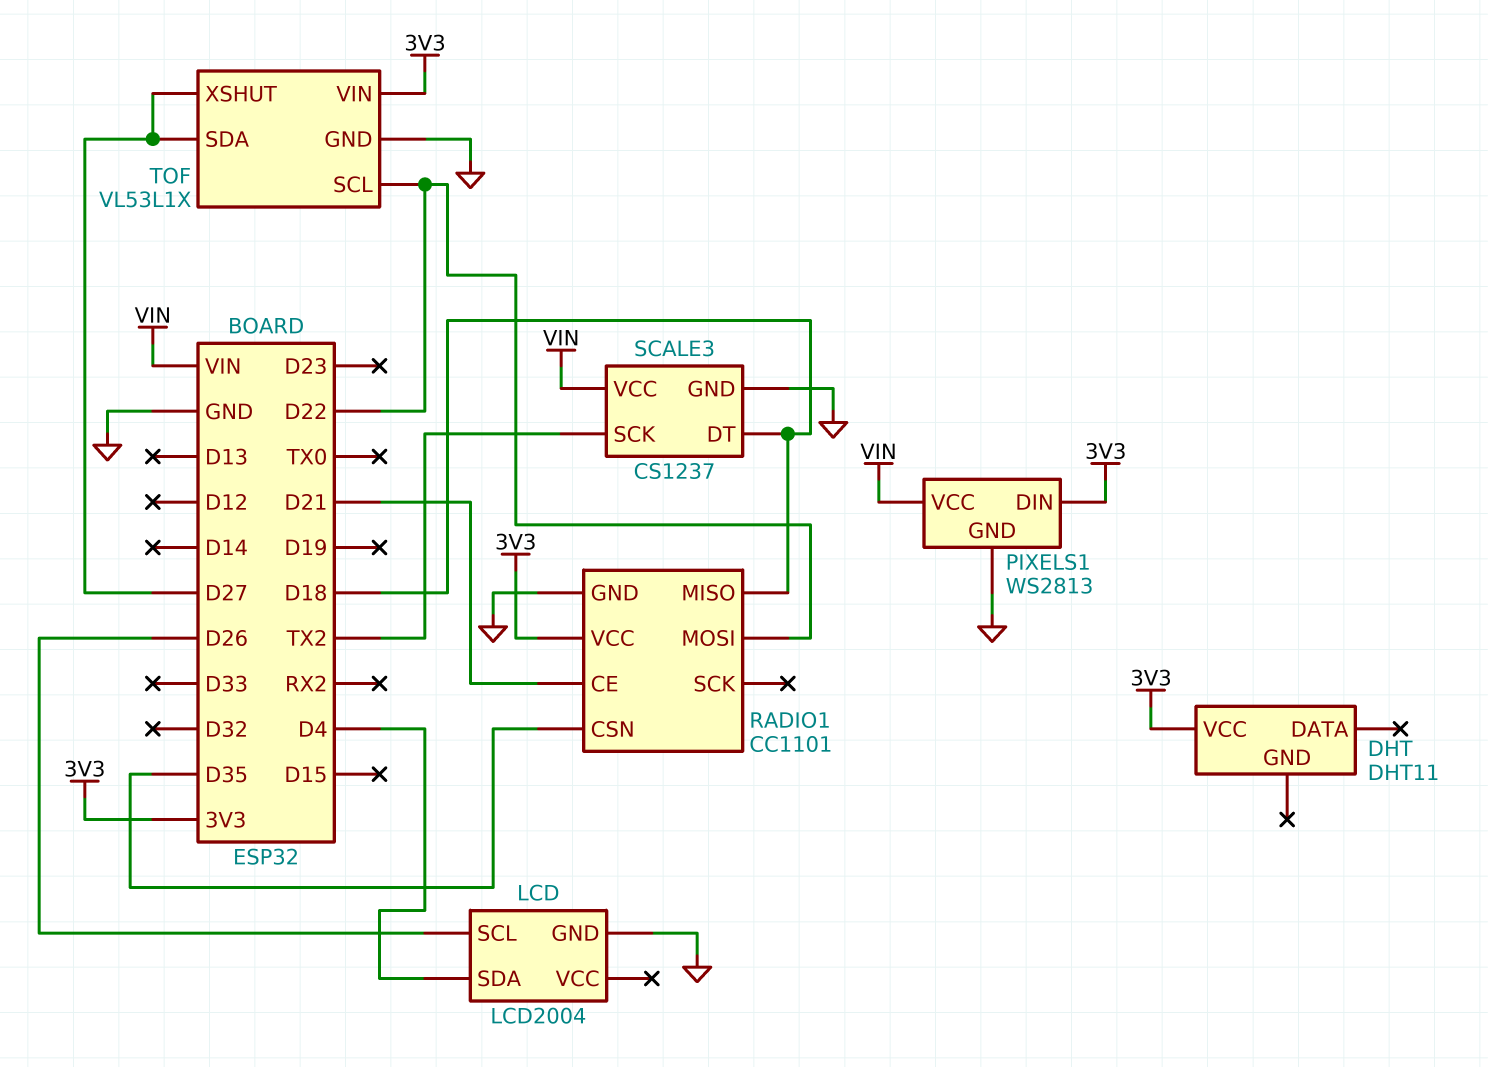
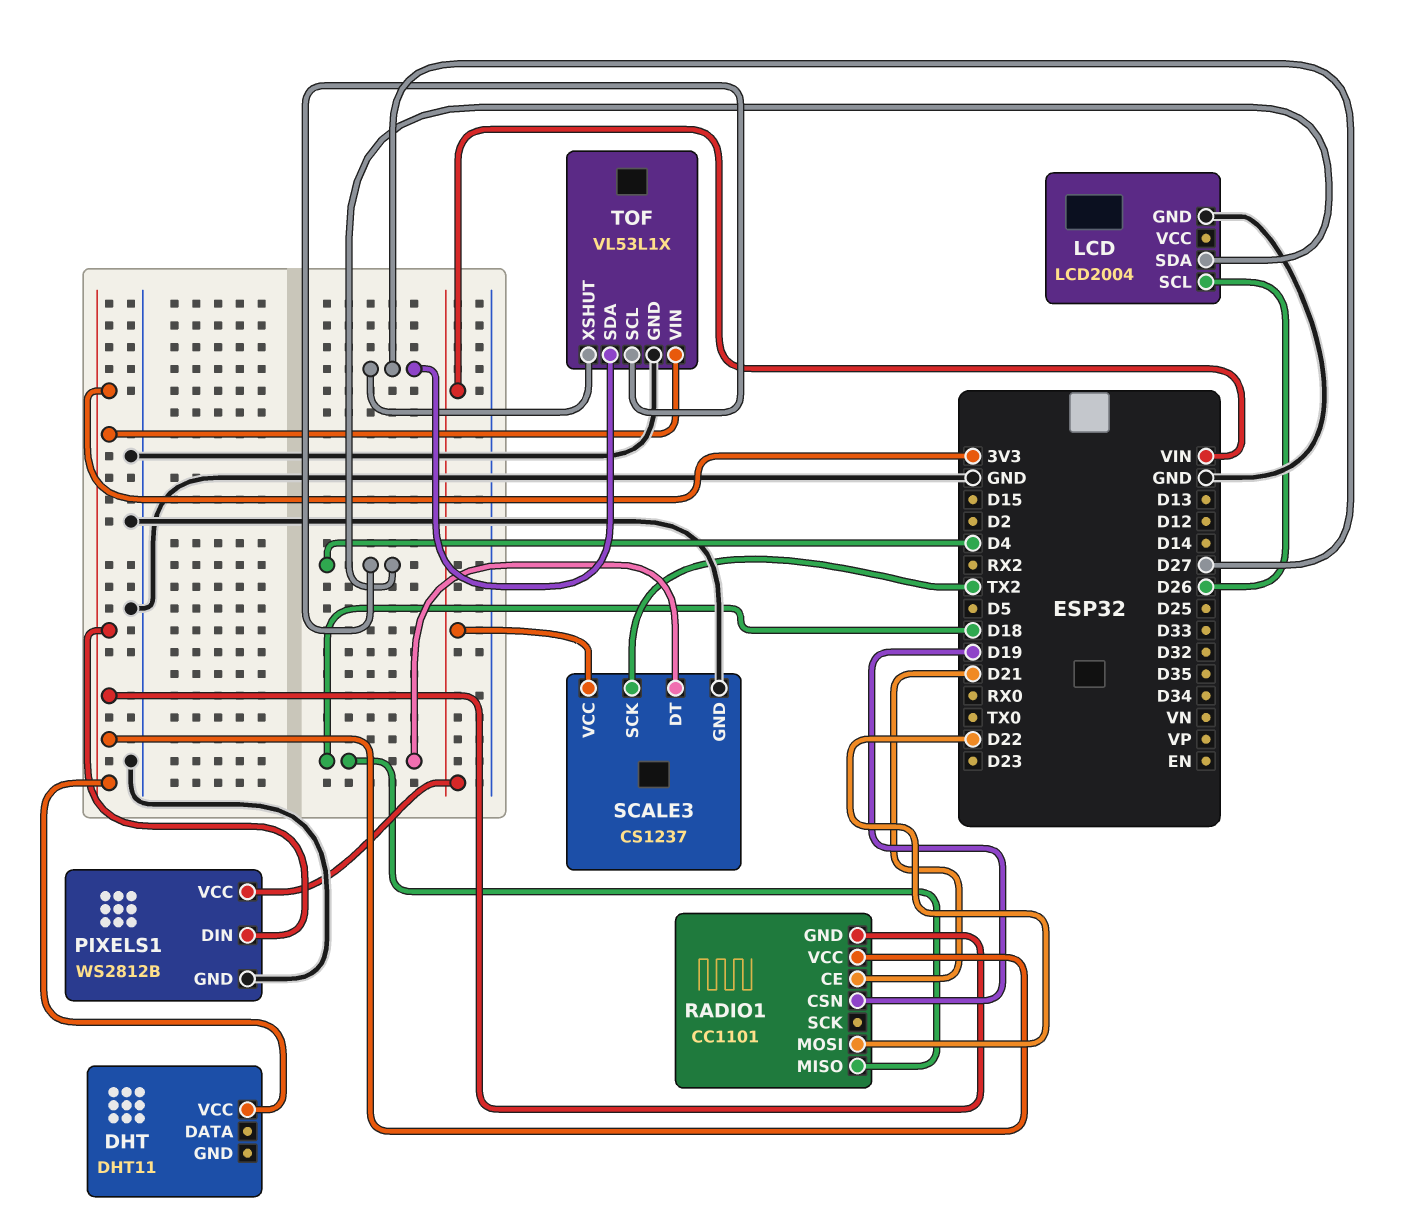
PIXELS1: WS2813 -> WS2812B
RADIO1 pin CSN: D35 -> D19
RADIO1 pin GND: GND -> 3V3
TOF pin SCL: D22 -> D4

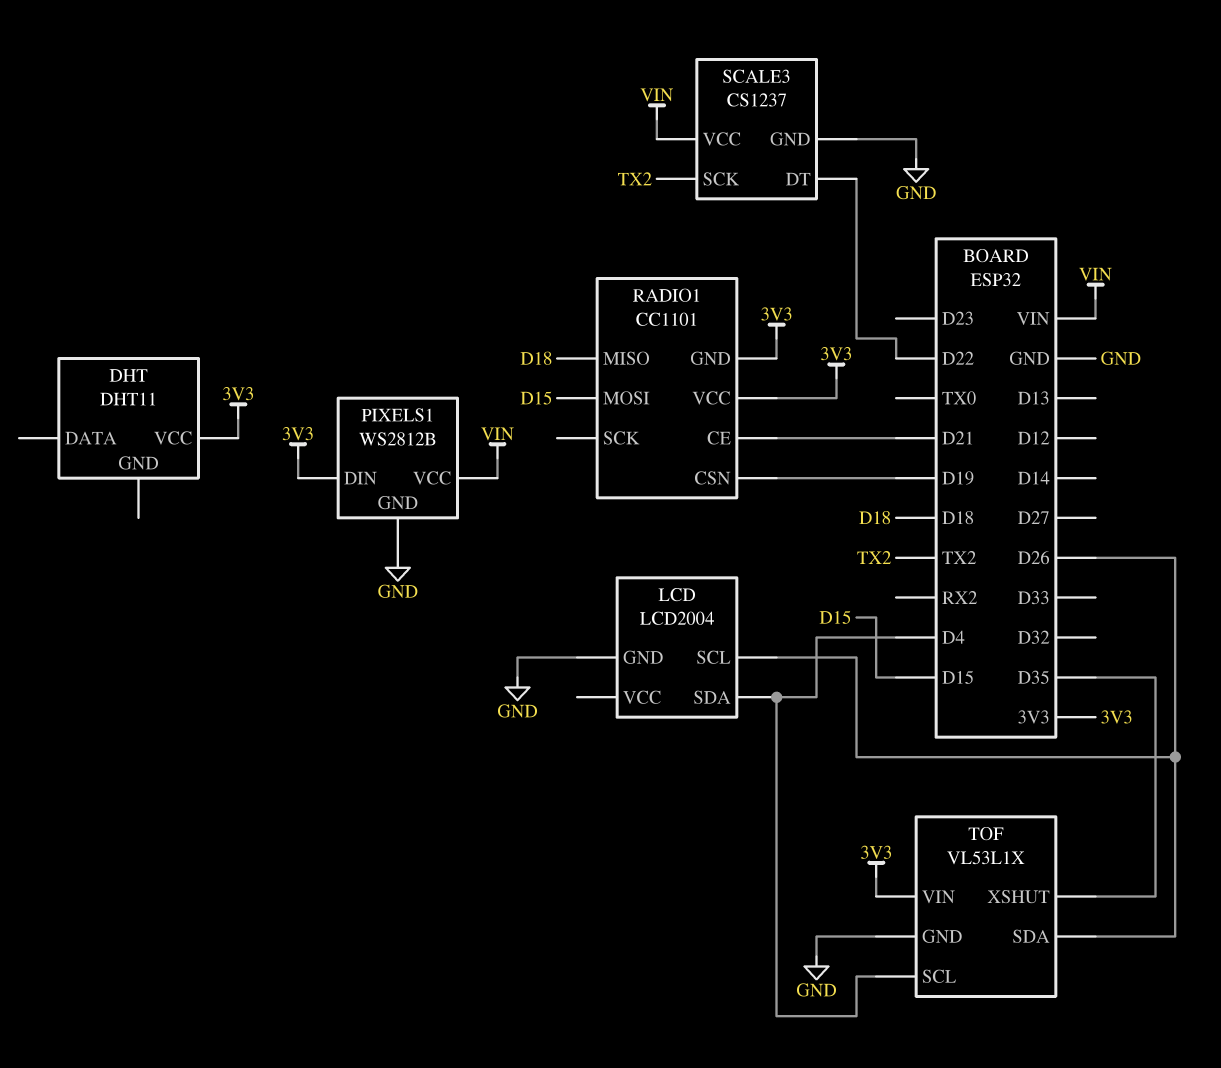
RADIO1 pin MOSI: D22 -> D15
SCALE3 pin DT: D18 -> D22
TOF pin SDA: D27 -> D26
TOF pin XSHUT: D27 -> D35

